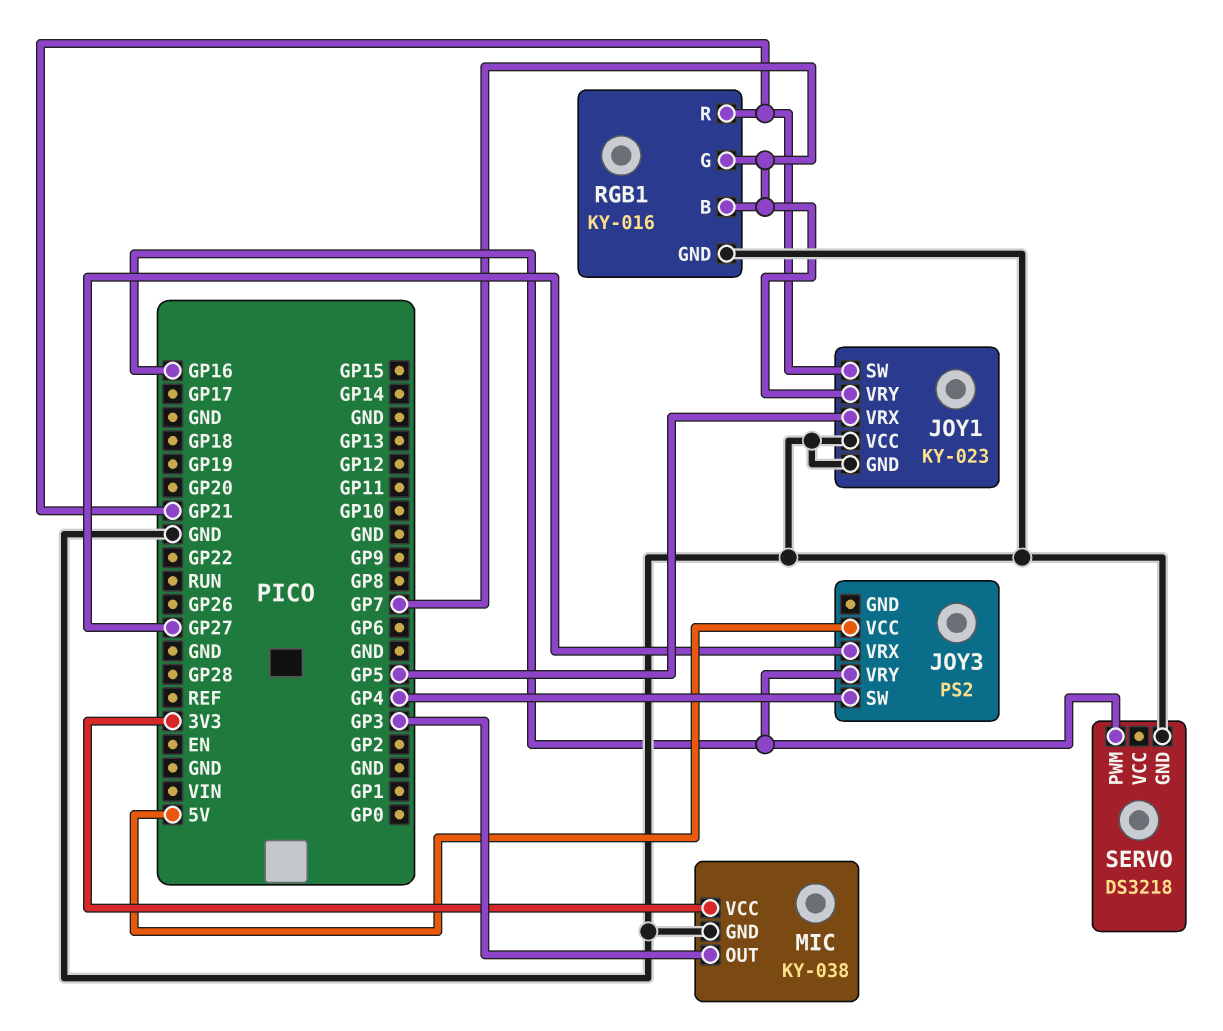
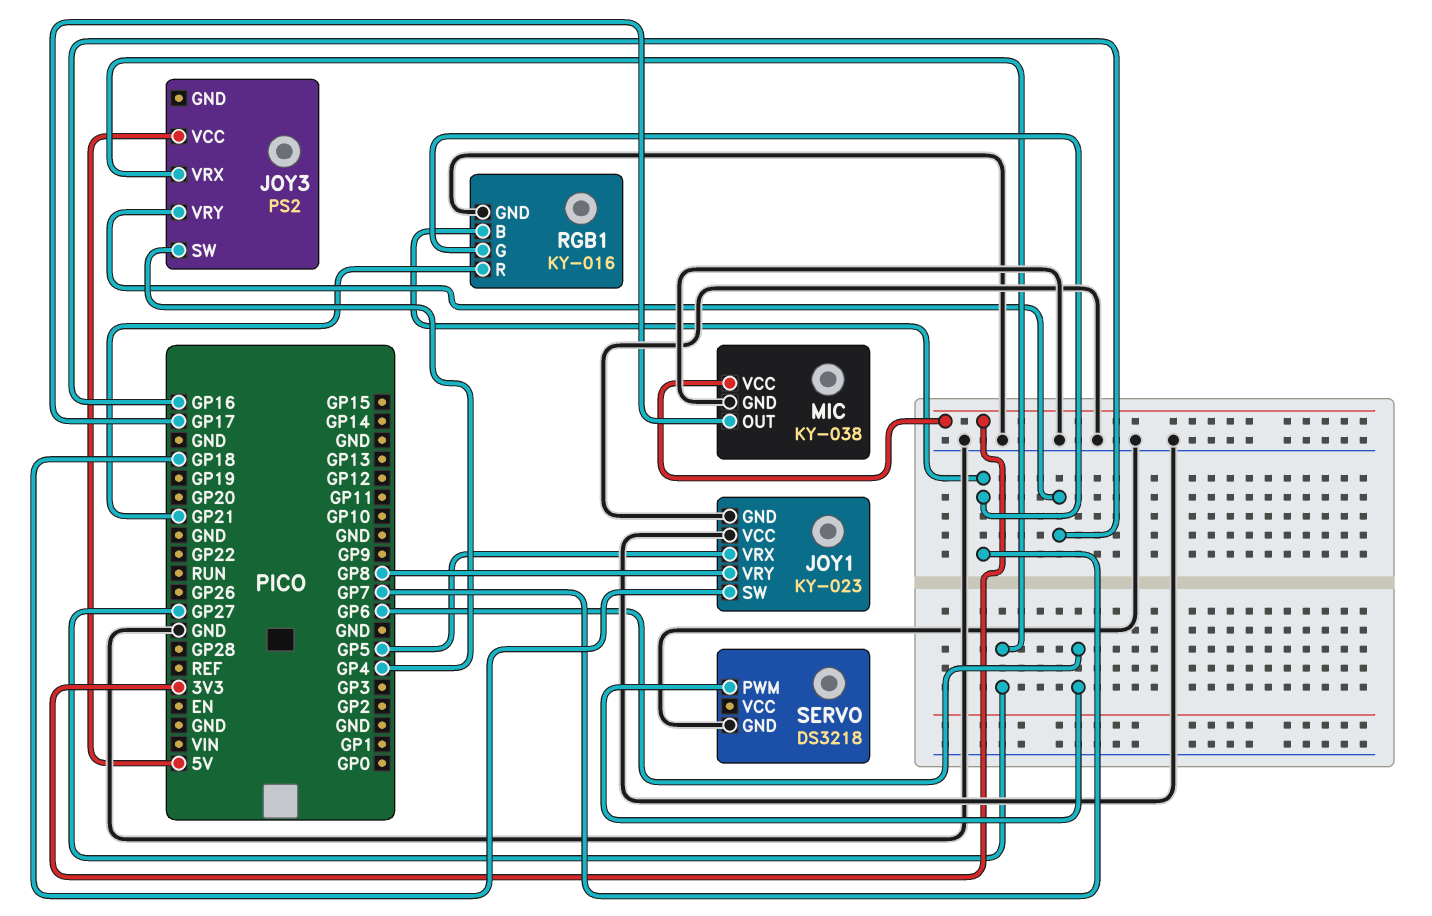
JOY1 pin SW: GP21 -> GP18
JOY1 pin VRY: GP7 -> GP8
MIC pin OUT: GP3 -> GP17
SERVO pin PWM: GP16 -> GP6

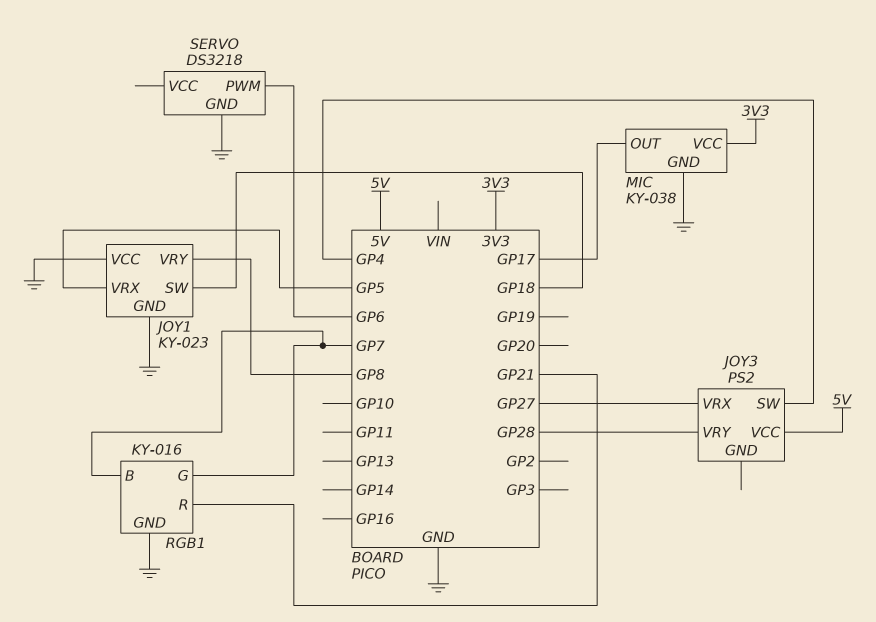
JOY3 pin VRY: GP16 -> GP28

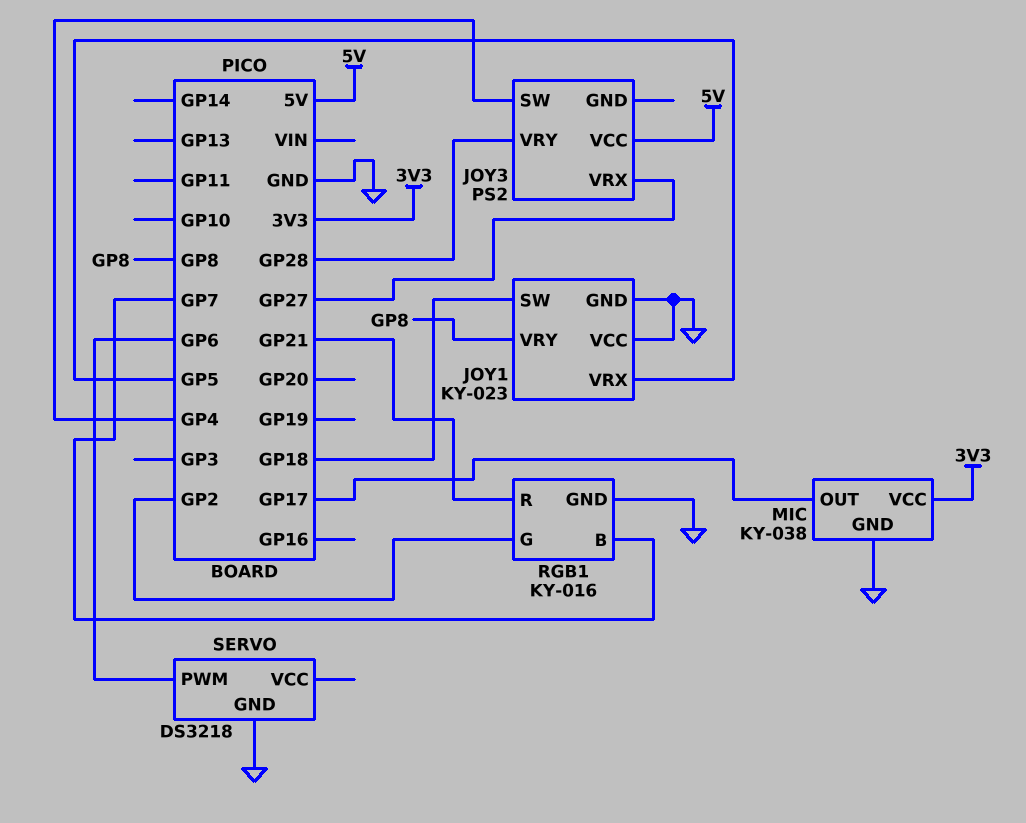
RGB1 pin G: GP7 -> GP2

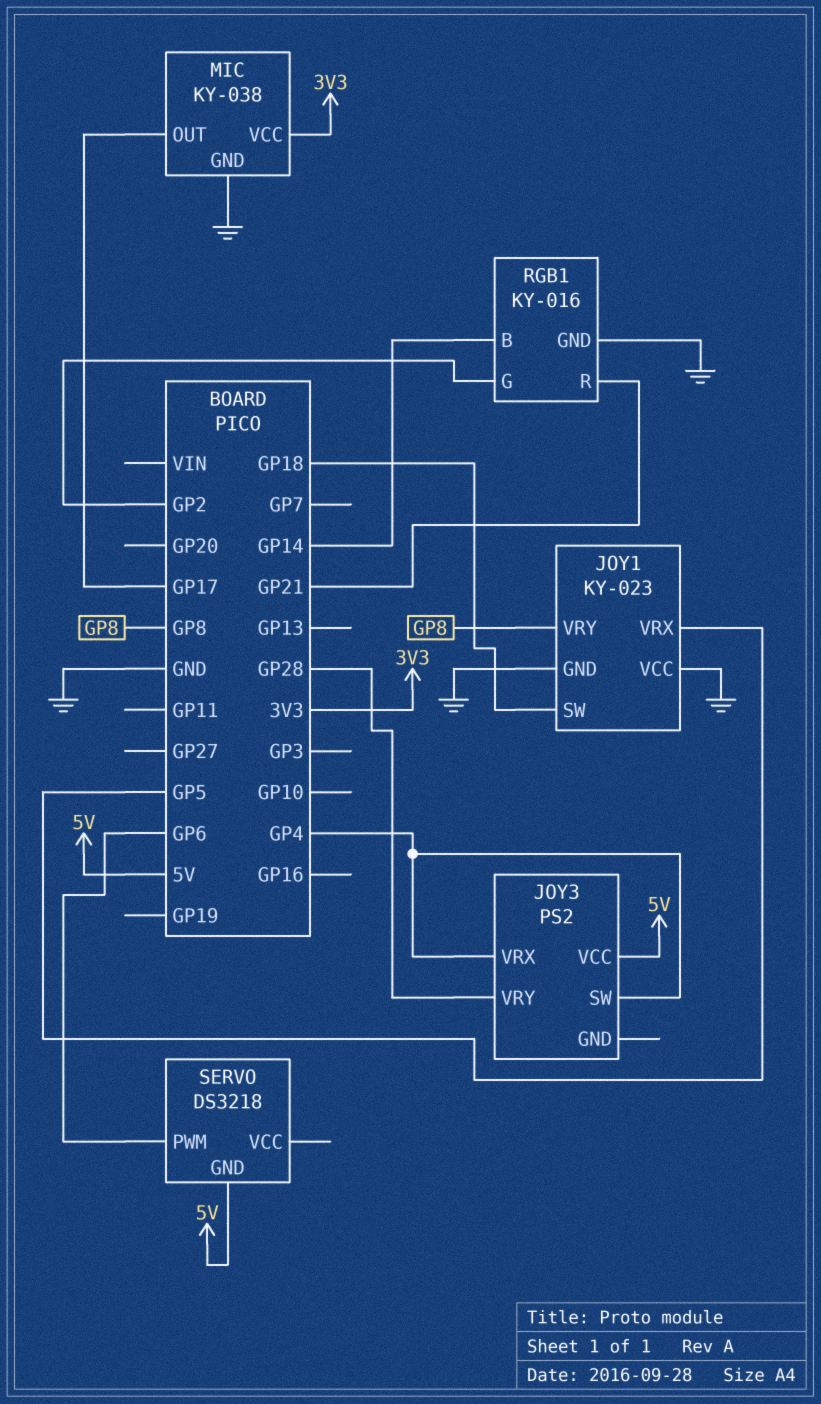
JOY3 pin VRX: GP27 -> GP4
RGB1 pin B: GP7 -> GP14
SERVO pin GND: GND -> 5V

